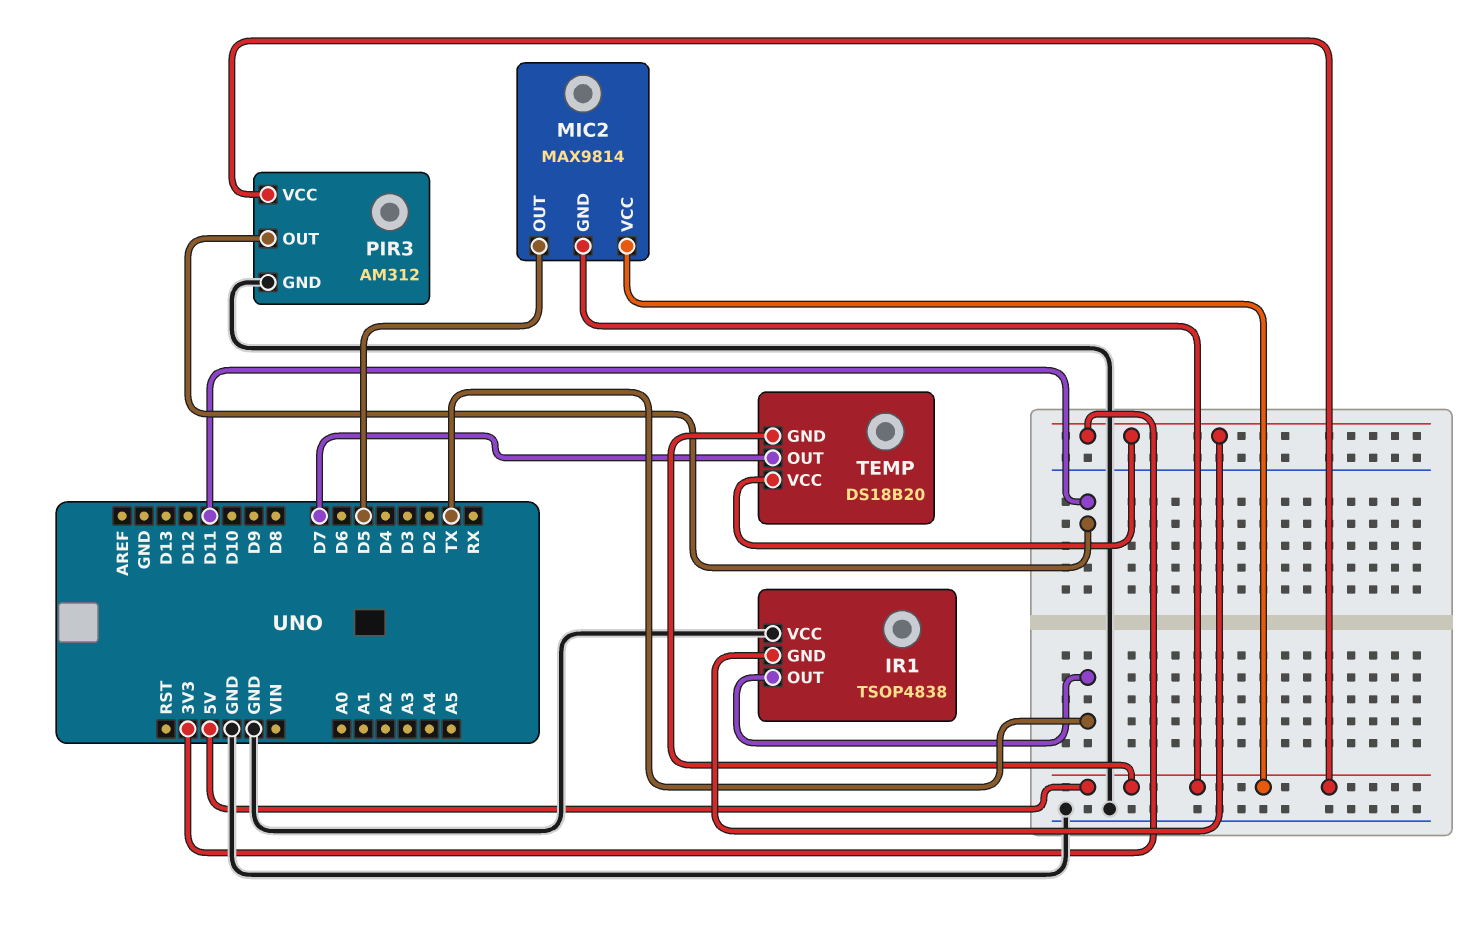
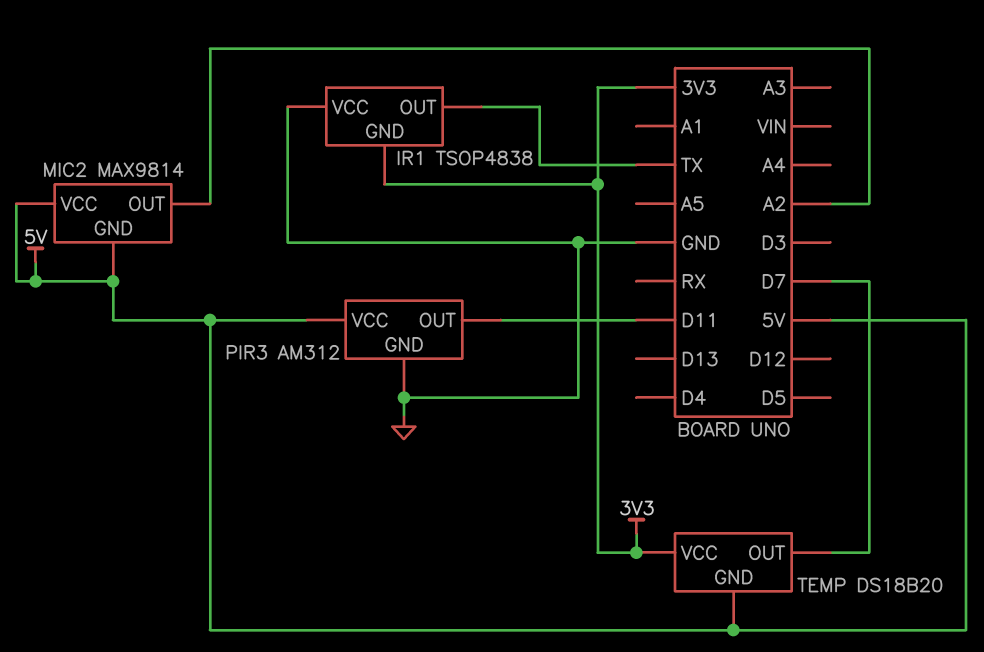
MIC2 pin OUT: D5 -> A2

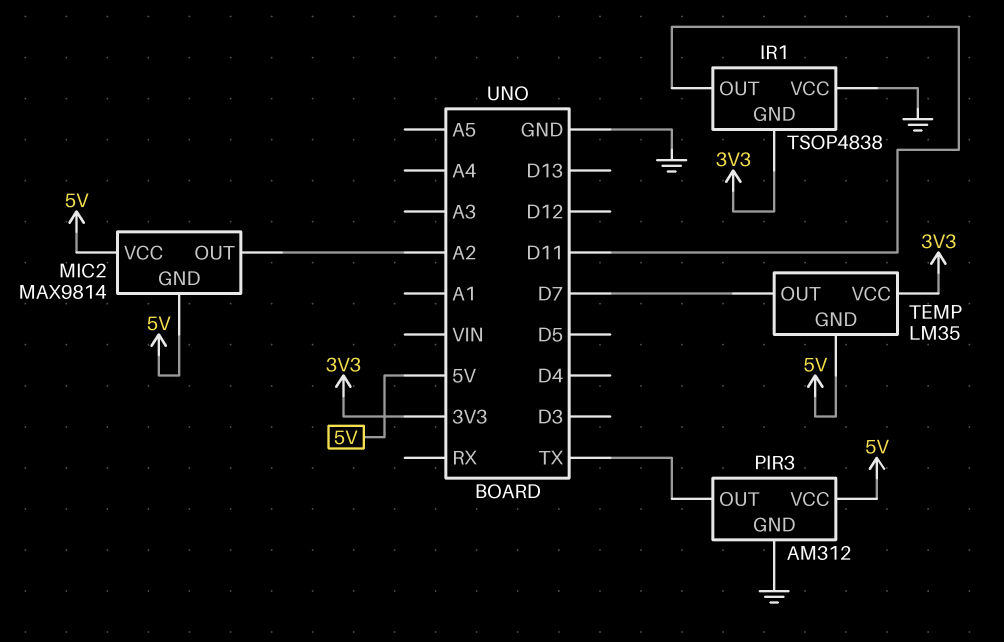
IR1 pin OUT: TX -> D11
PIR3 pin OUT: D11 -> TX
TEMP: DS18B20 -> LM35

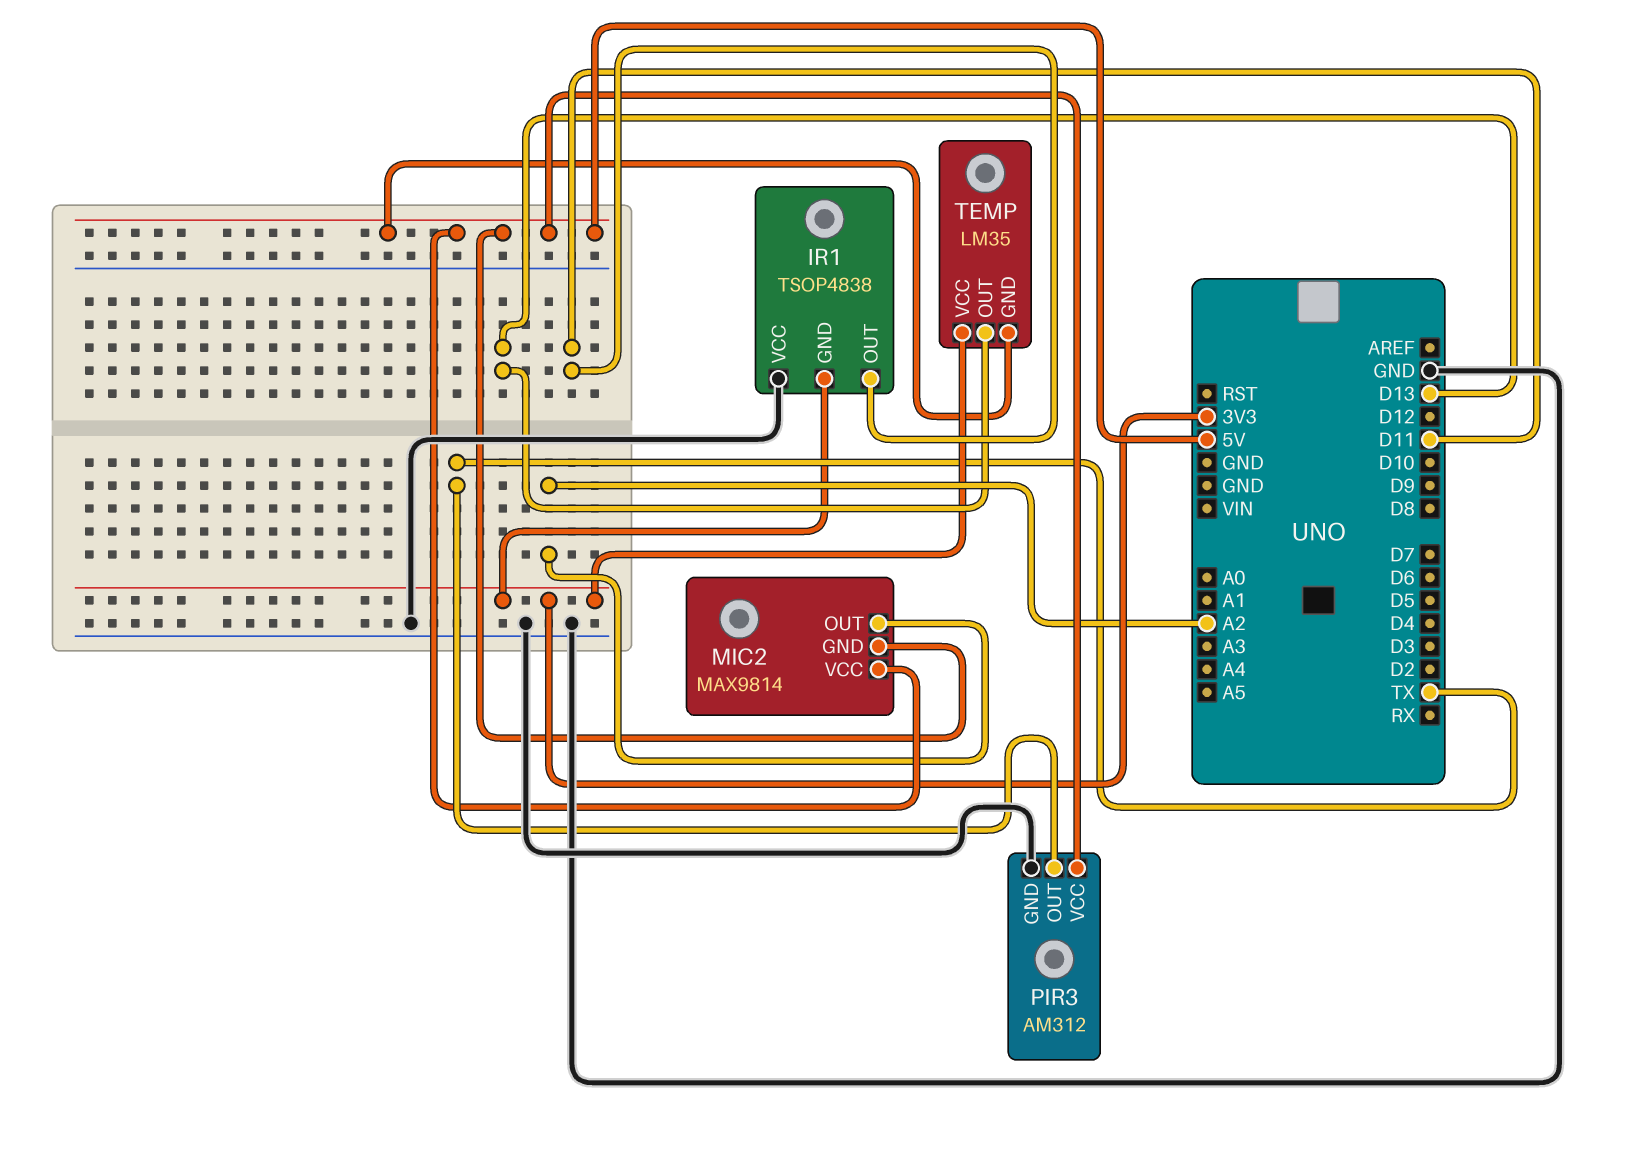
TEMP pin OUT: D7 -> D13

